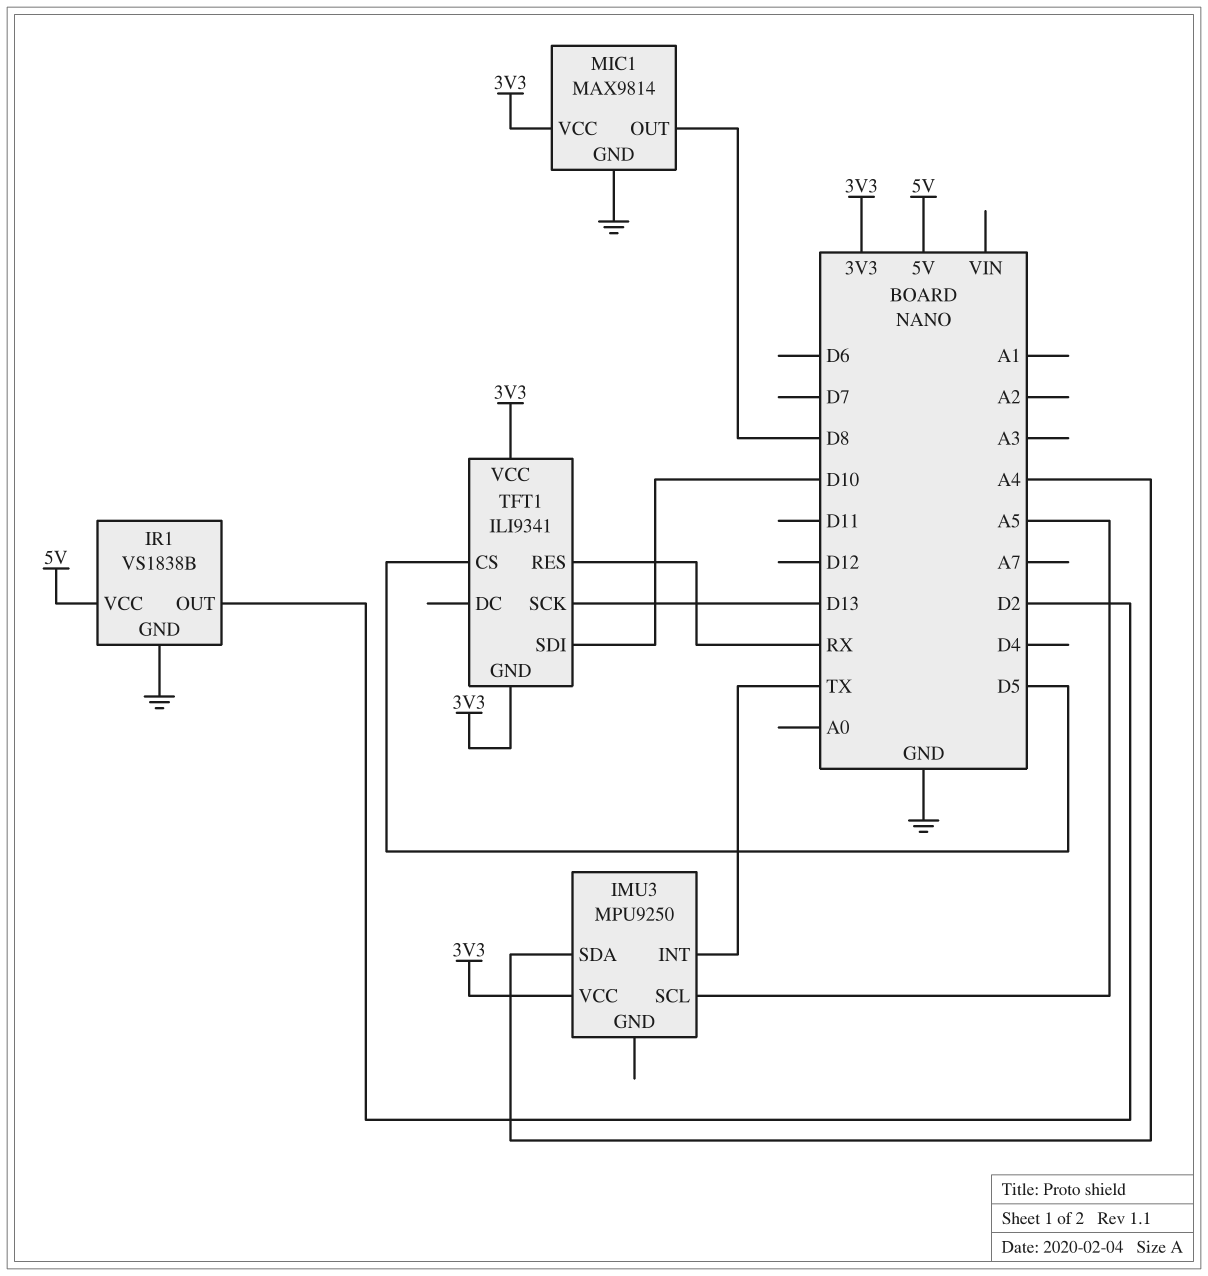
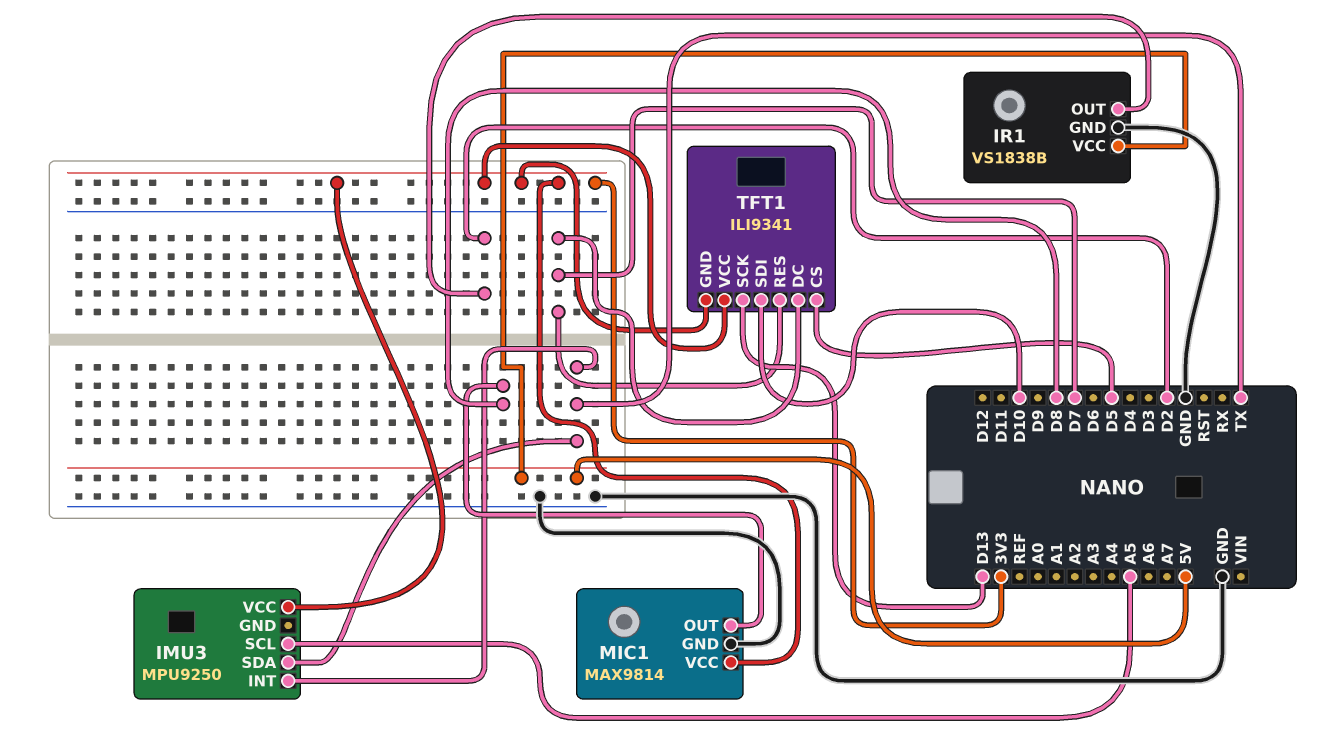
IMU3 pin SDA: A4 -> TX
TFT1 pin DC: none -> D7
TFT1 pin RES: RX -> D7

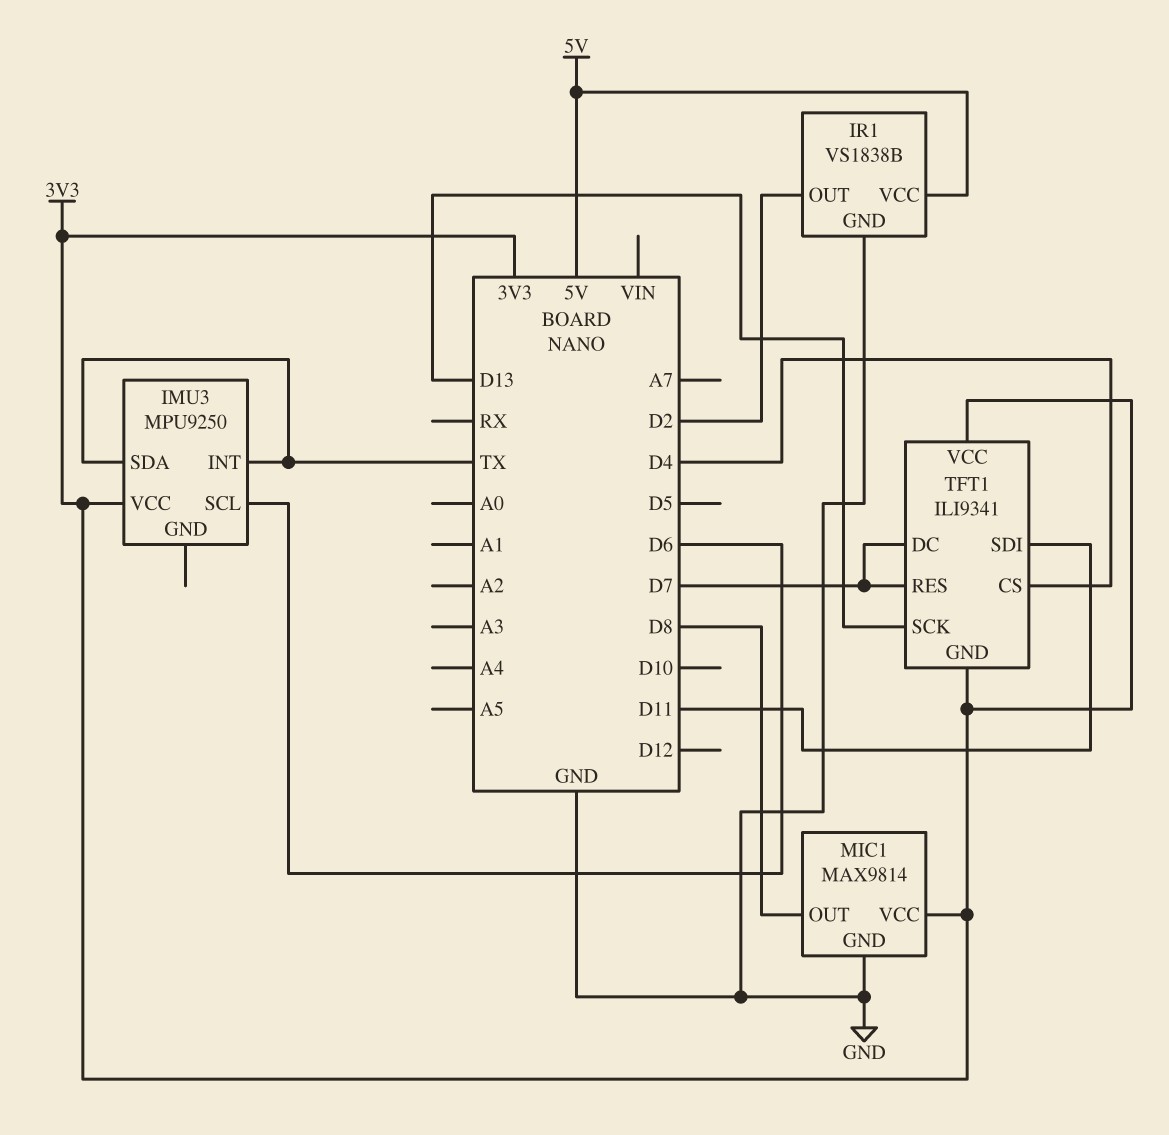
IMU3 pin SCL: A5 -> D6
TFT1 pin CS: D5 -> D4
TFT1 pin SDI: D10 -> D11

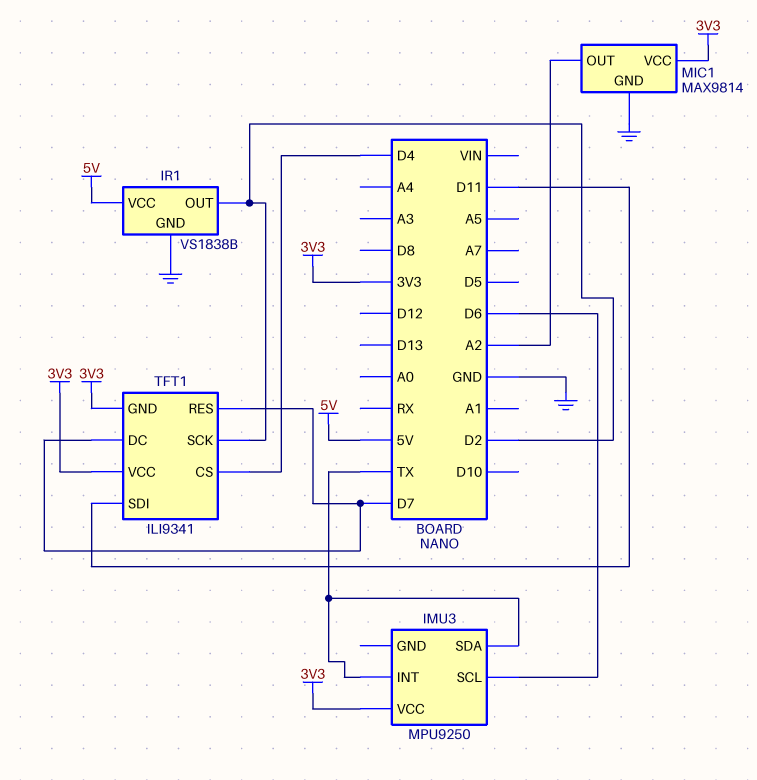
MIC1 pin OUT: D8 -> A2
TFT1 pin SCK: D13 -> D2

